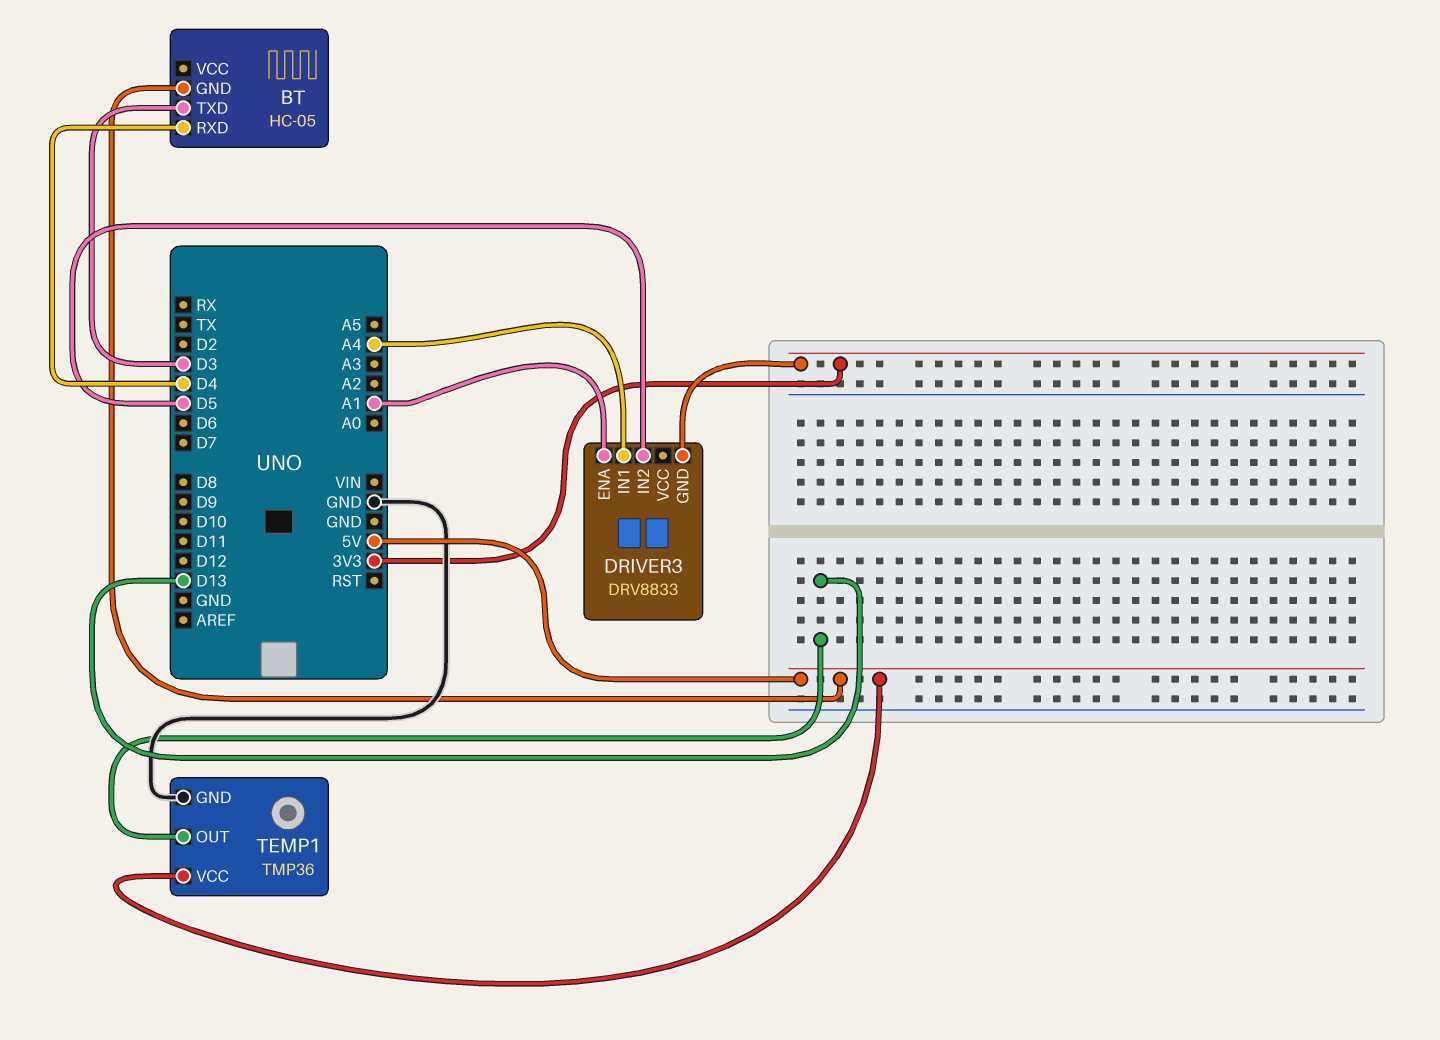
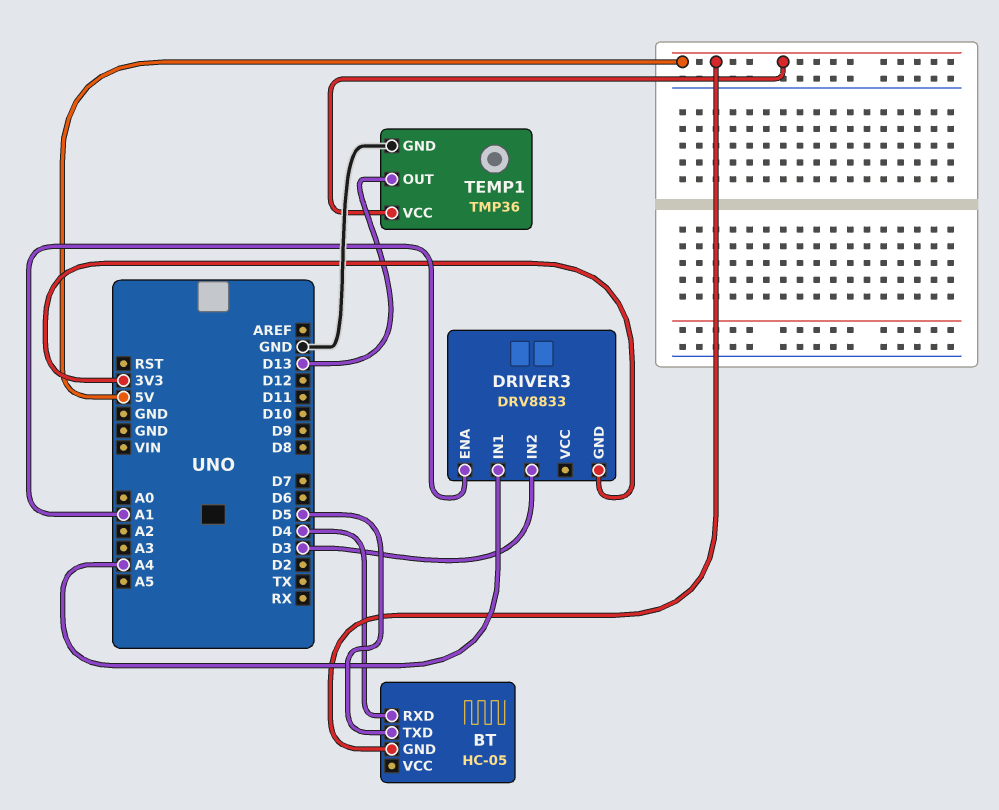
BT pin TXD: D3 -> D5
DRIVER3 pin IN2: D5 -> D3

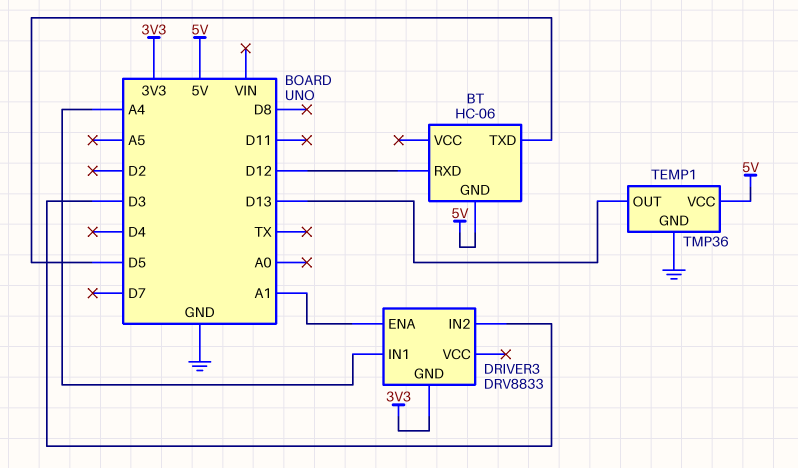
BT: HC-05 -> HC-06
BT pin RXD: D4 -> D12

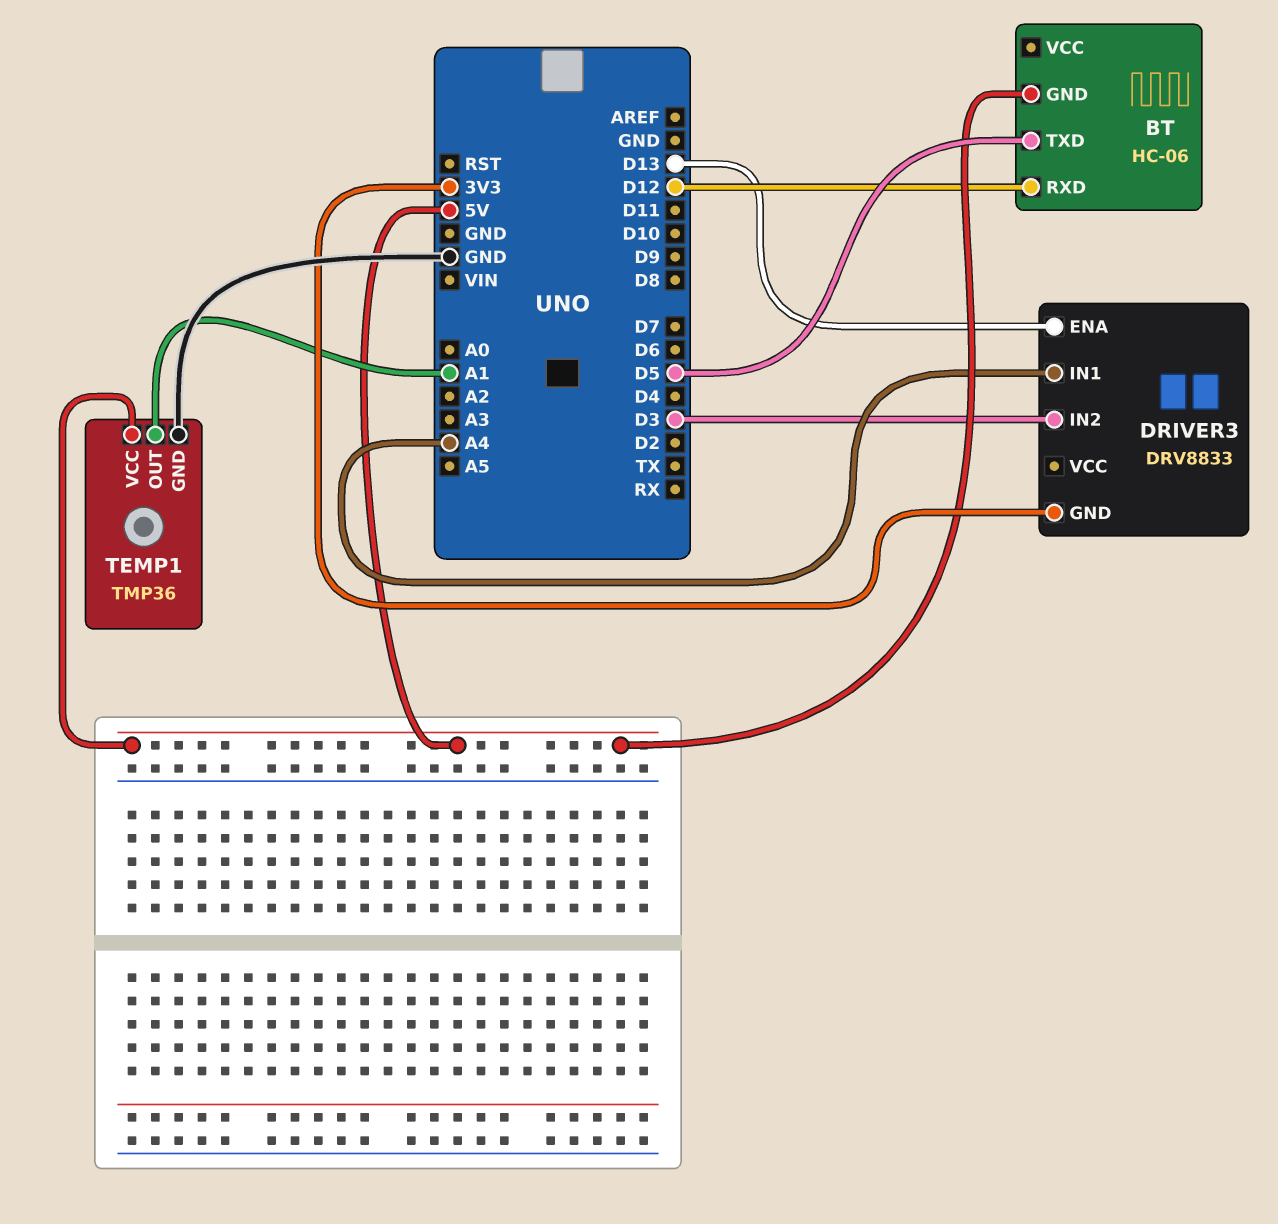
DRIVER3 pin ENA: A1 -> D13
TEMP1 pin OUT: D13 -> A1

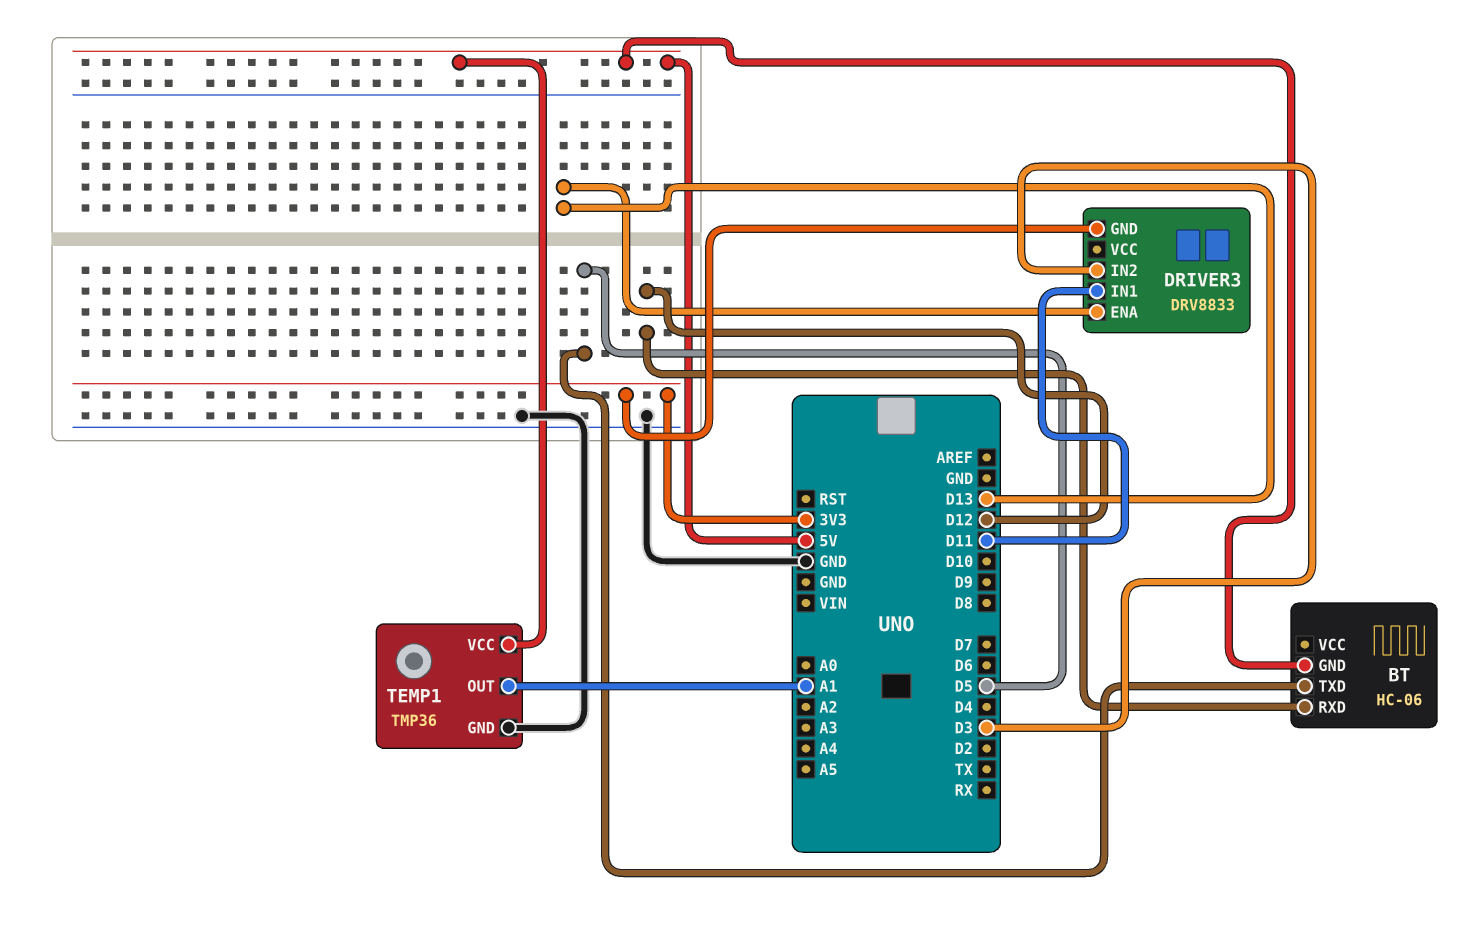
DRIVER3 pin IN1: A4 -> D11

